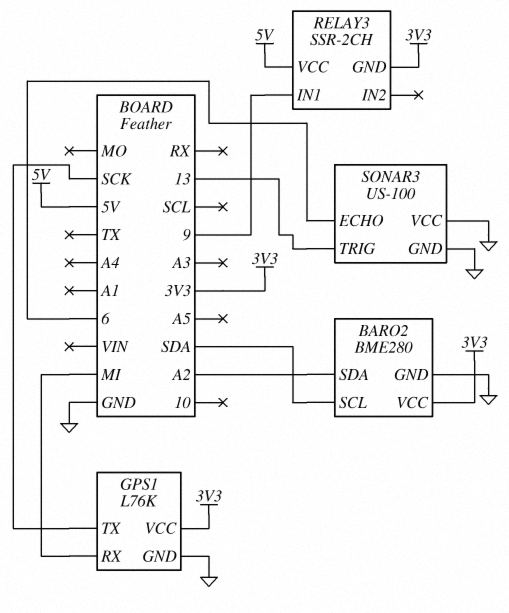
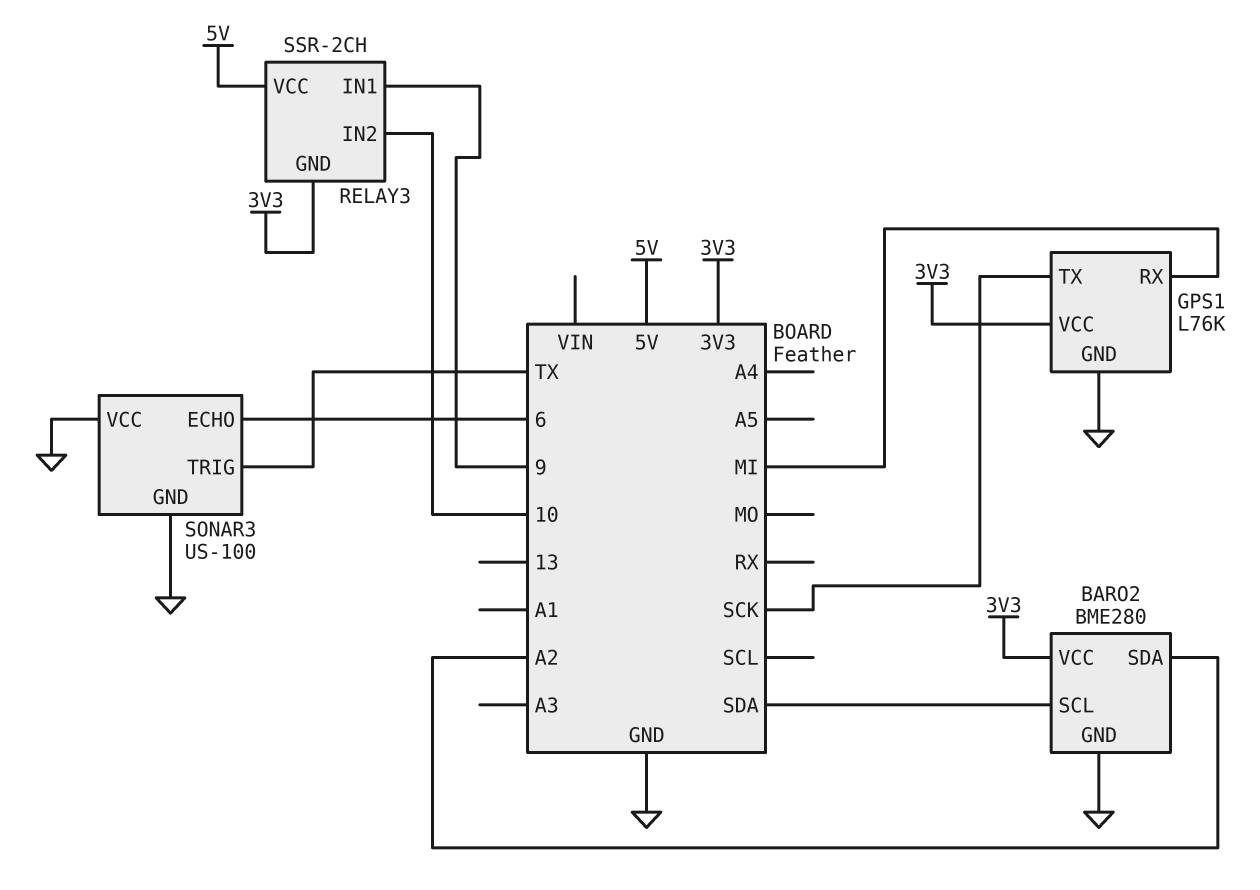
RELAY3 pin IN2: none -> 10
SONAR3 pin TRIG: 13 -> TX

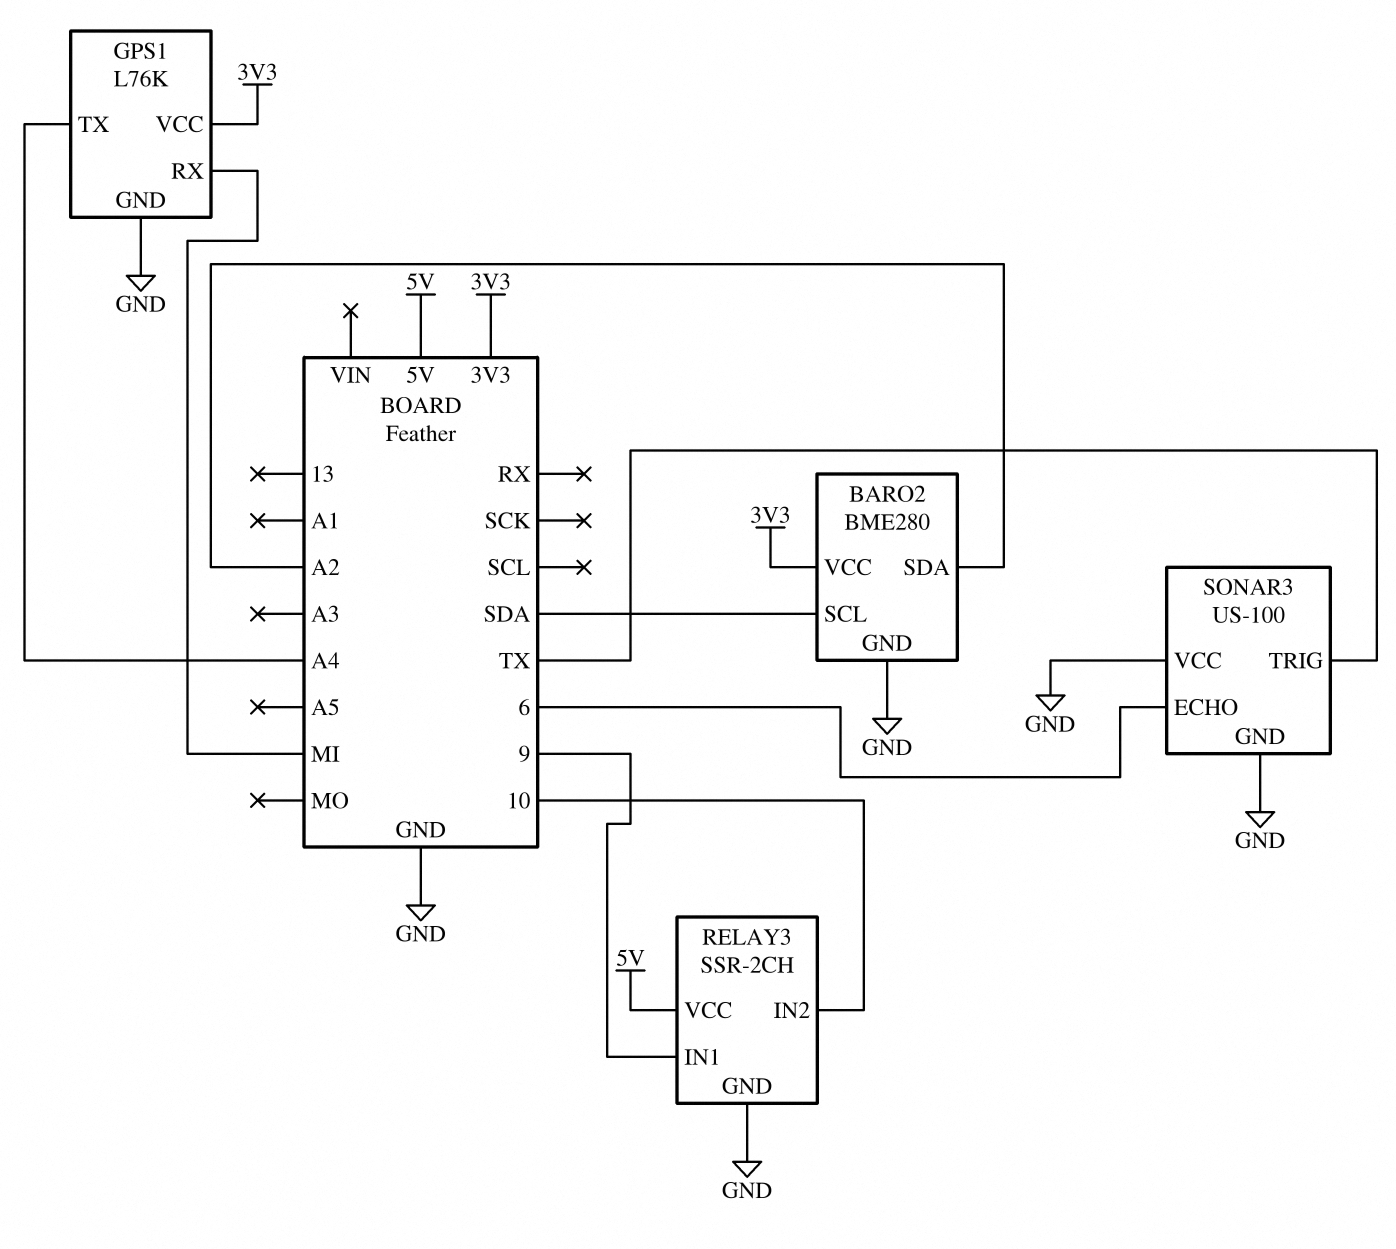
GPS1 pin TX: SCK -> A4
RELAY3 pin GND: 3V3 -> GND

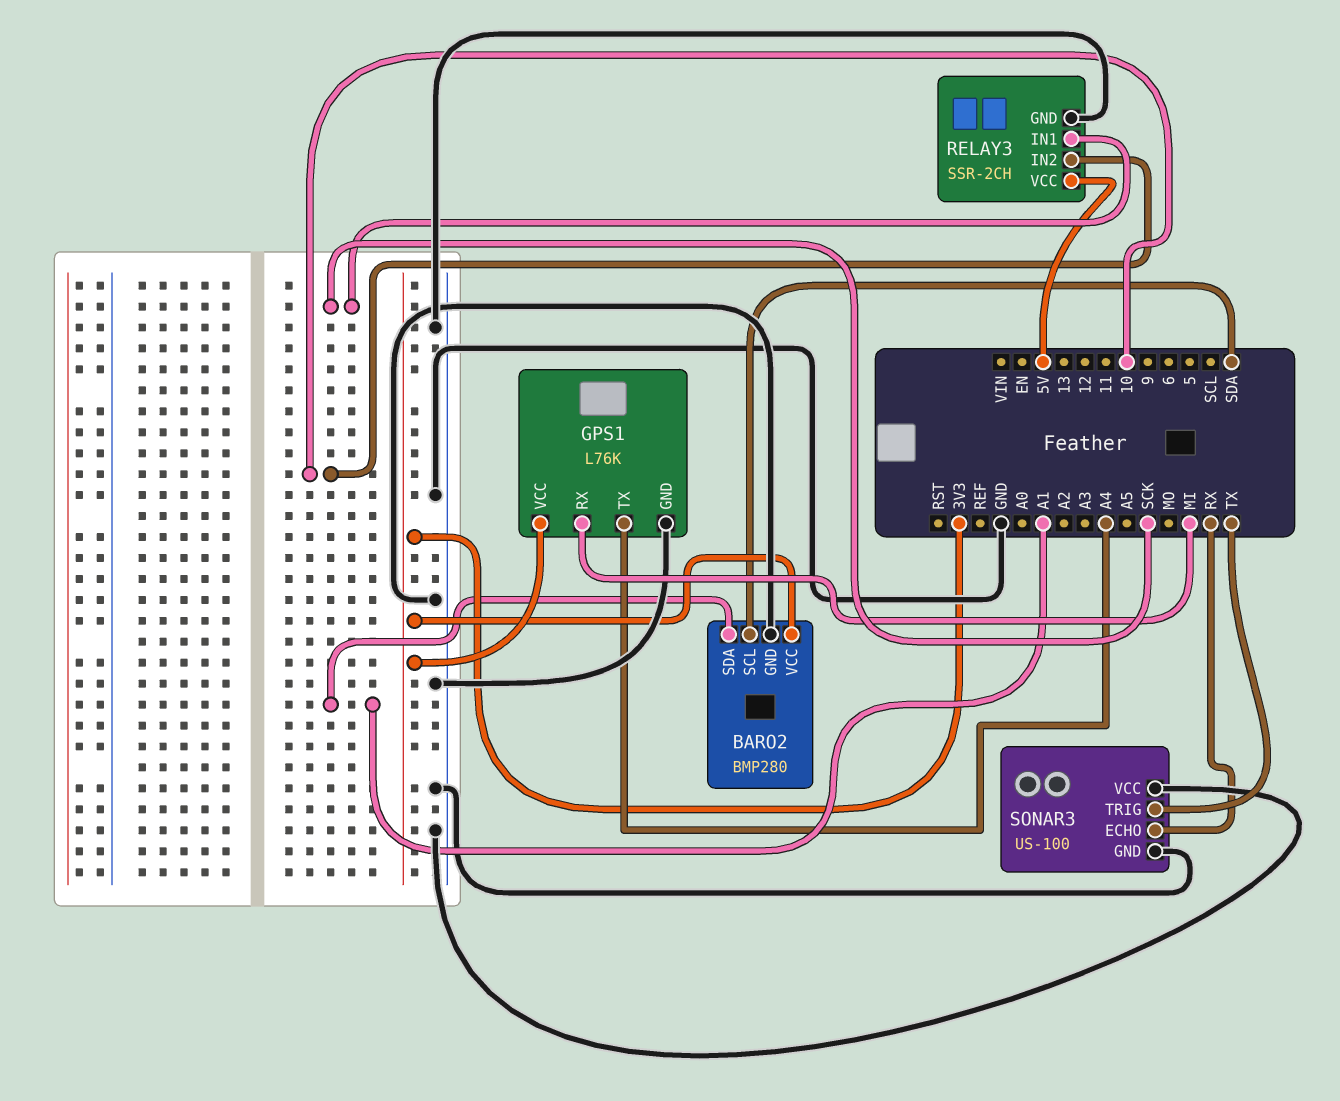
BARO2: BME280 -> BMP280
BARO2 pin SDA: A2 -> A1
RELAY3 pin IN1: 9 -> SCK
SONAR3 pin ECHO: 6 -> RX

